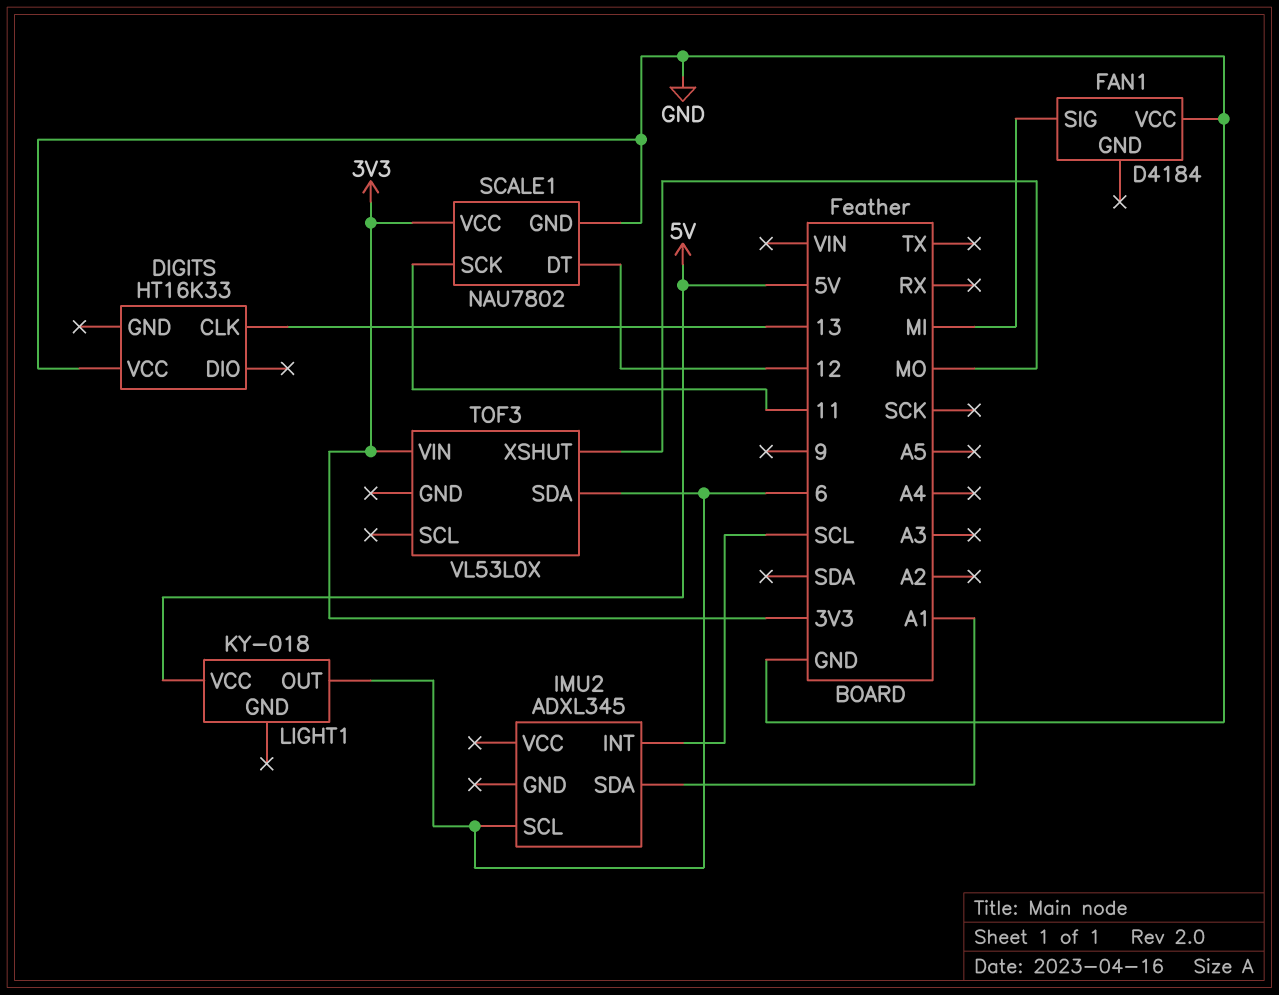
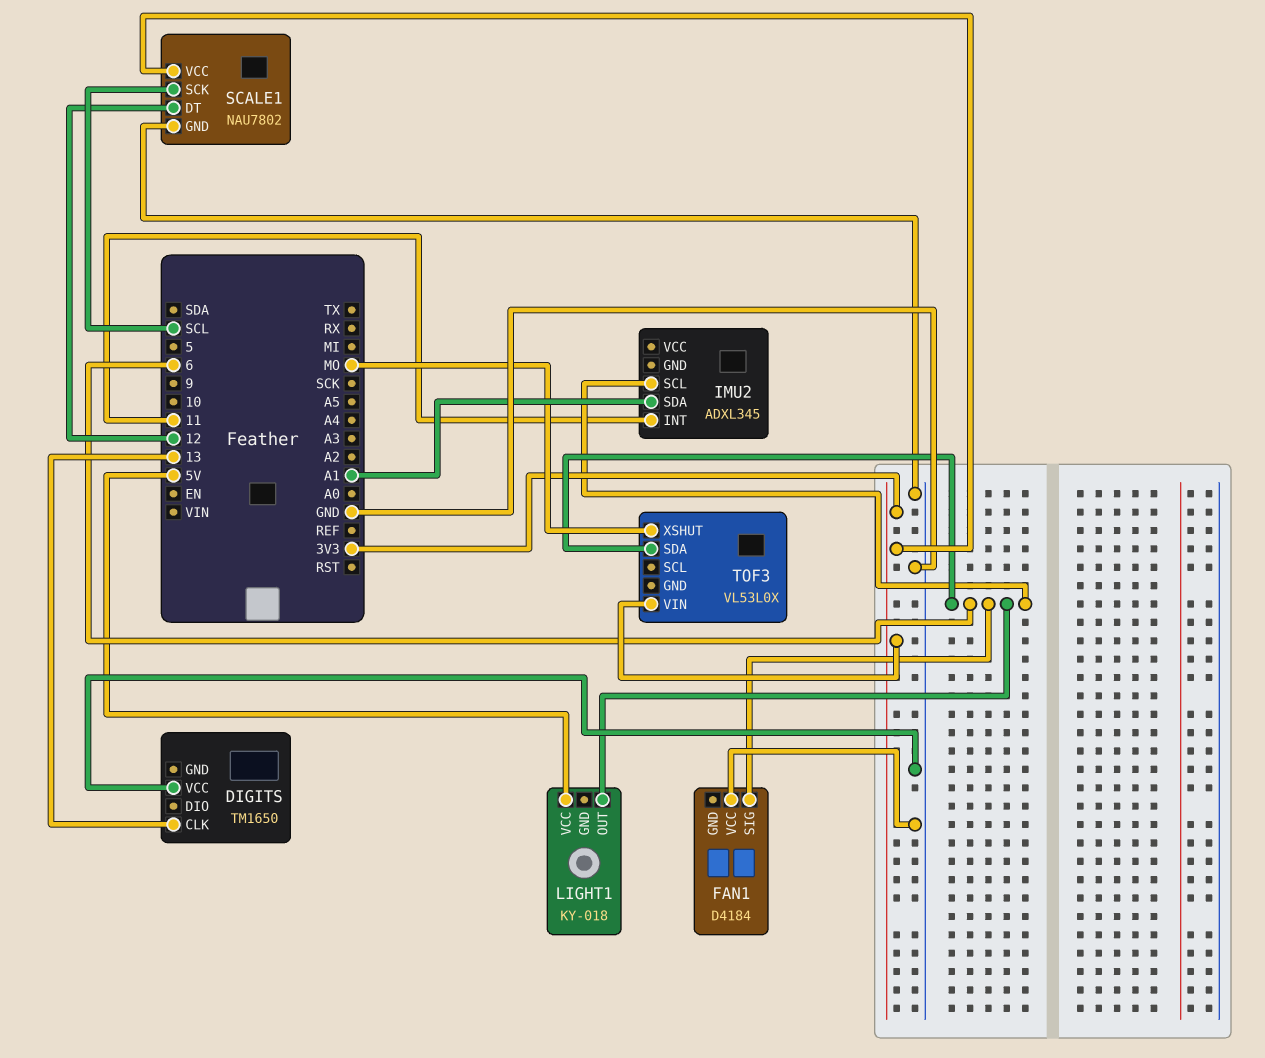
DIGITS: HT16K33 -> TM1650
FAN1 pin SIG: MI -> 6
IMU2 pin INT: SCL -> 11
SCALE1 pin SCK: 11 -> SCL

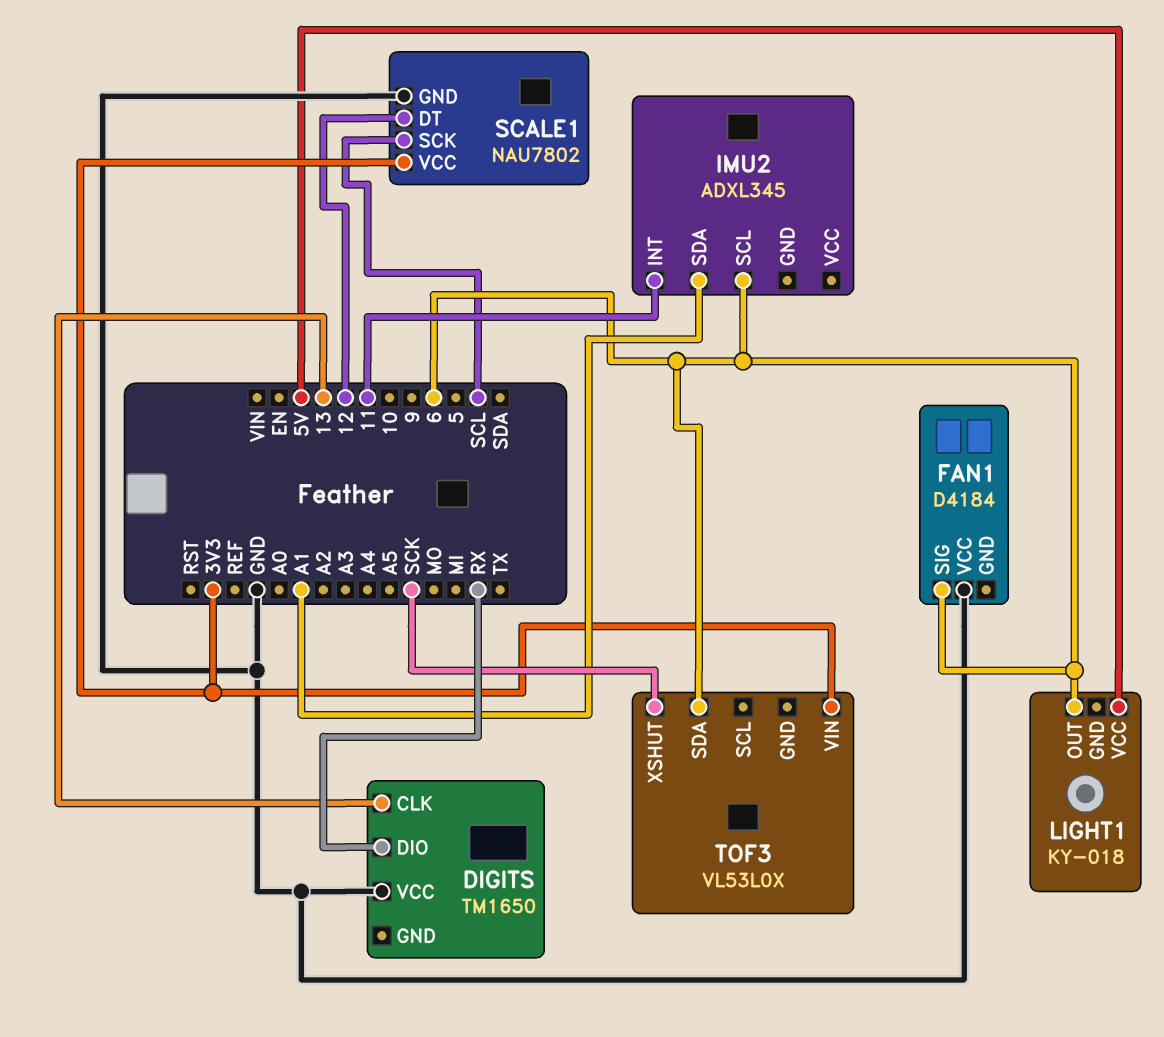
DIGITS pin DIO: none -> RX
TOF3 pin XSHUT: MO -> SCK

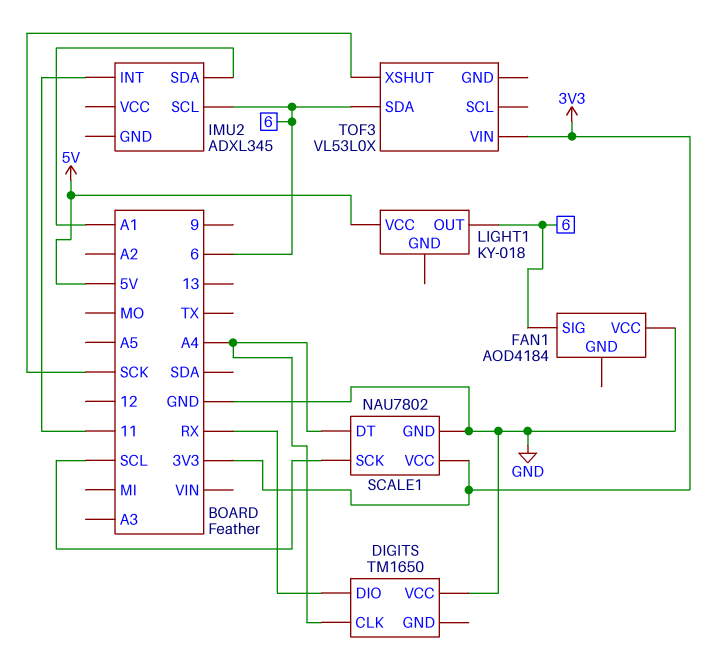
DIGITS pin CLK: 13 -> A4
FAN1: D4184 -> AOD4184
SCALE1 pin DT: 12 -> A4

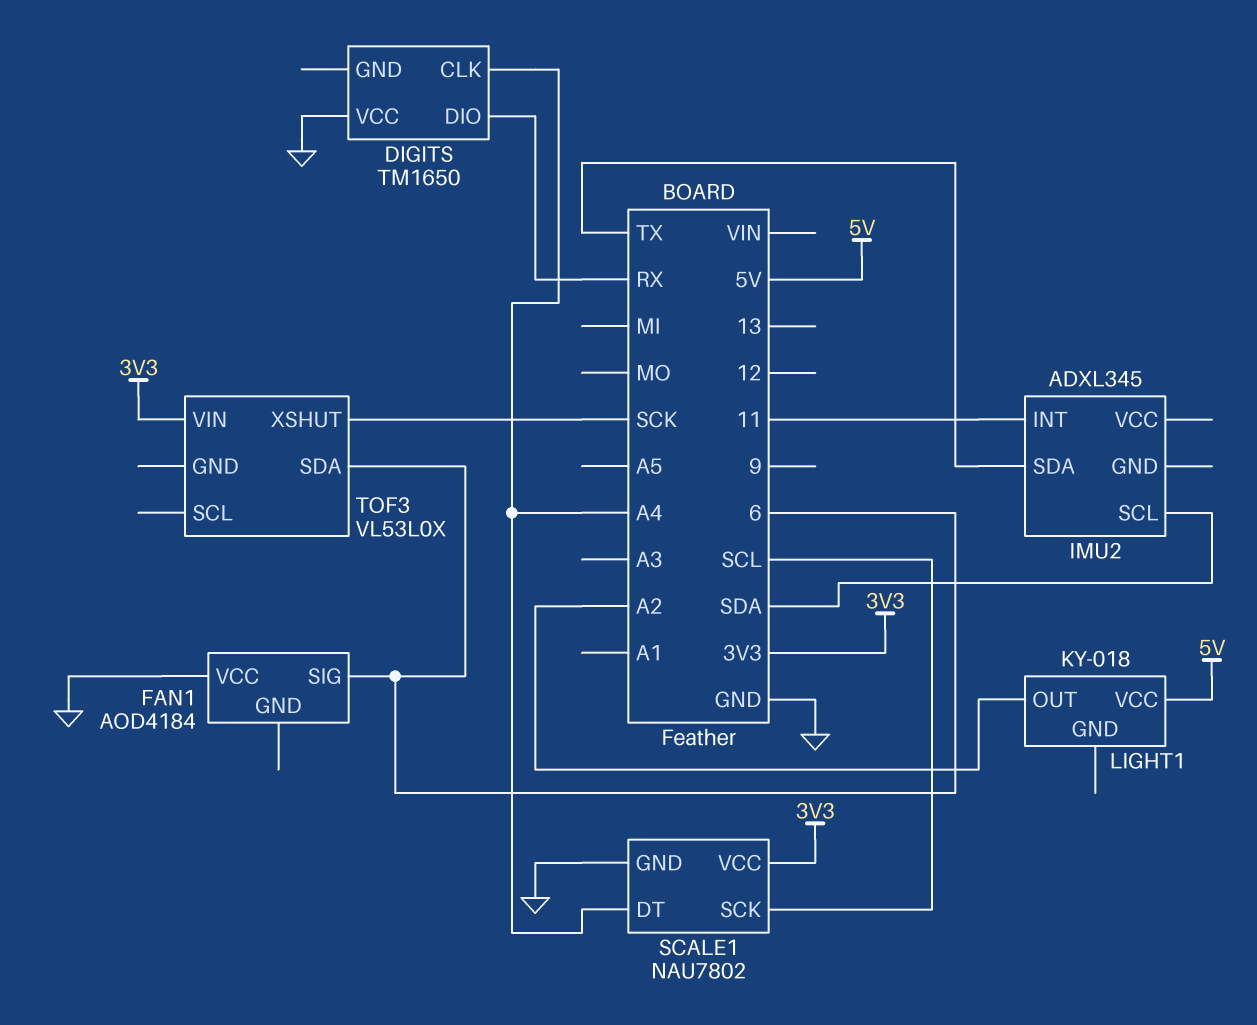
IMU2 pin SCL: 6 -> SDA
IMU2 pin SDA: A1 -> TX
LIGHT1 pin OUT: 6 -> A2

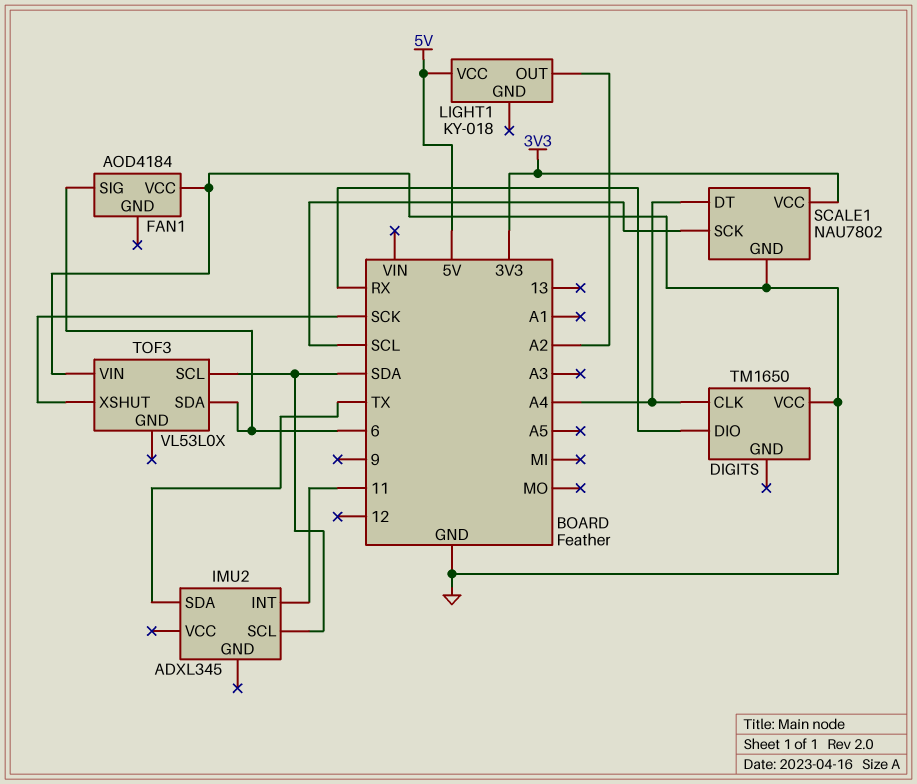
TOF3 pin SCL: none -> SDA
TOF3 pin VIN: 3V3 -> GND

